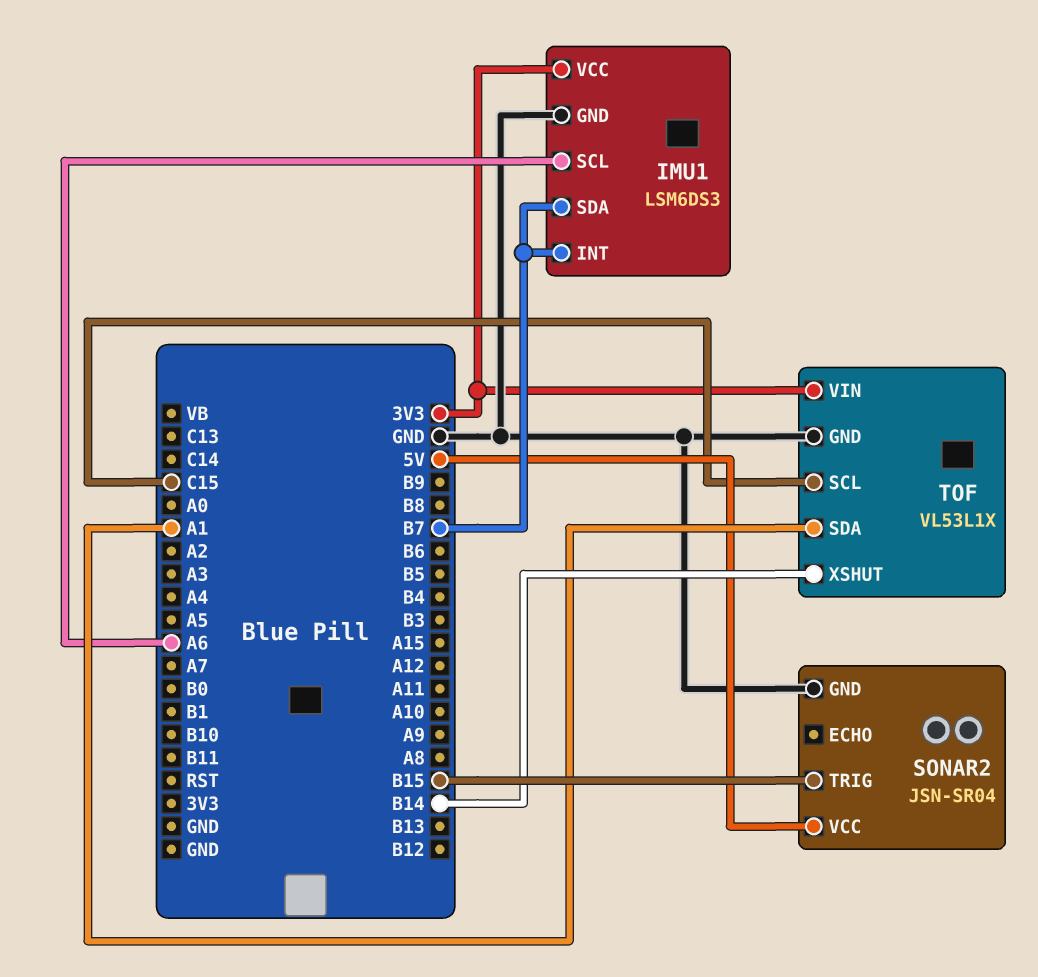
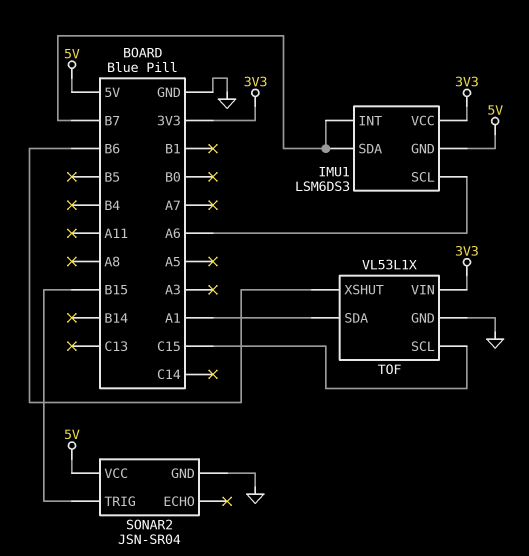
IMU1 pin GND: GND -> 5V
TOF pin XSHUT: B14 -> B6

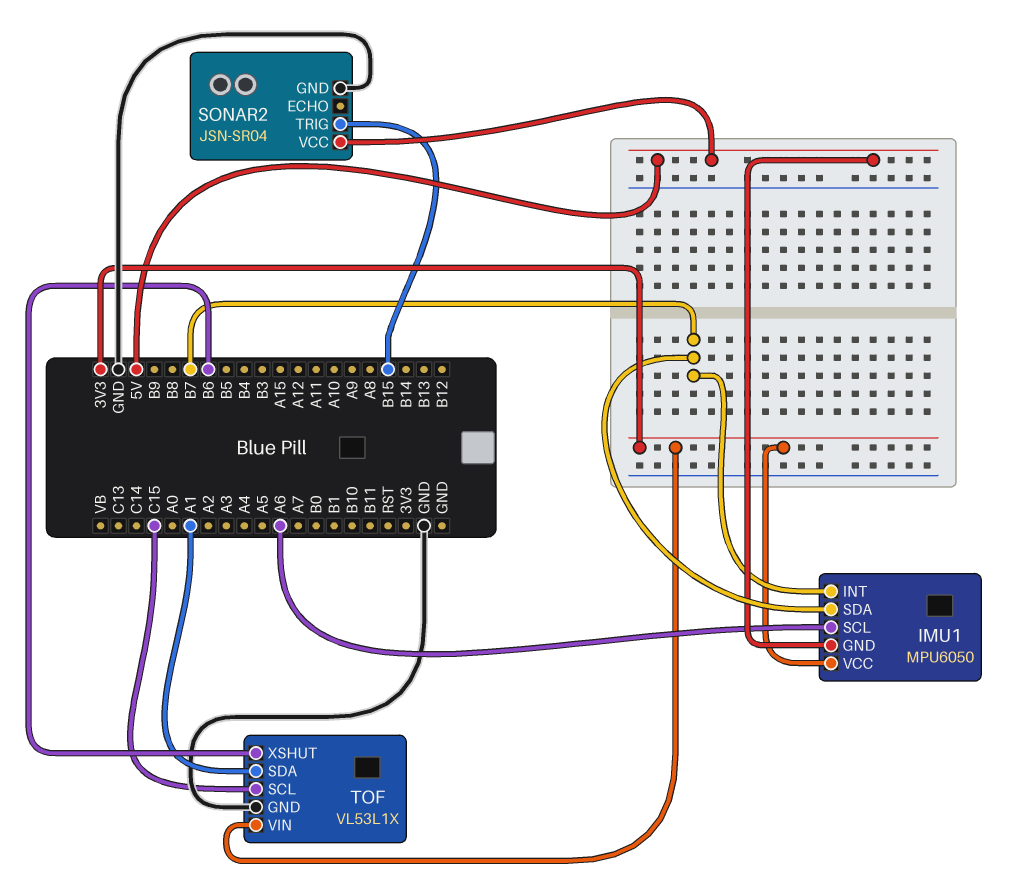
IMU1: LSM6DS3 -> MPU6050

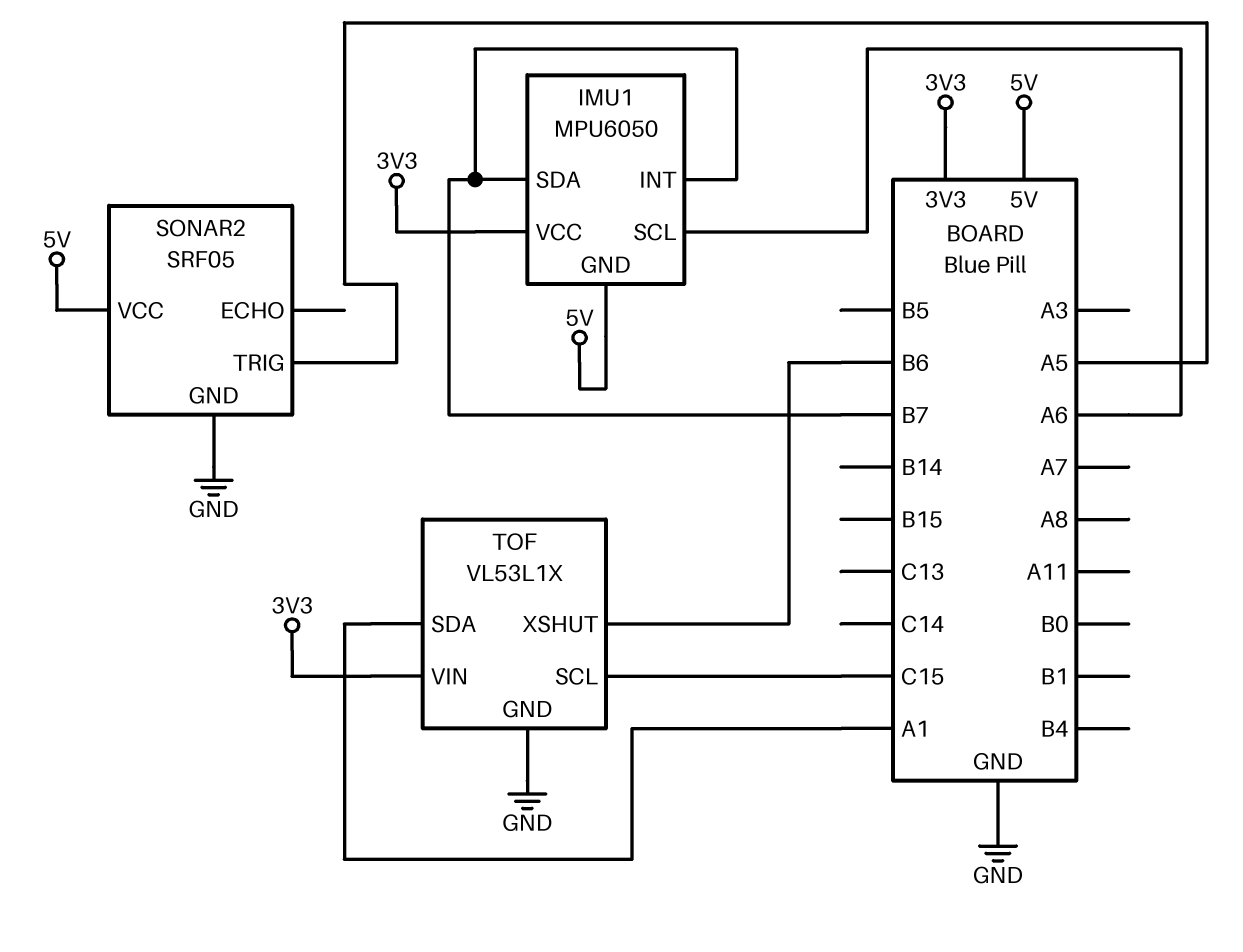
SONAR2: JSN-SR04 -> SRF05
SONAR2 pin TRIG: B15 -> A5

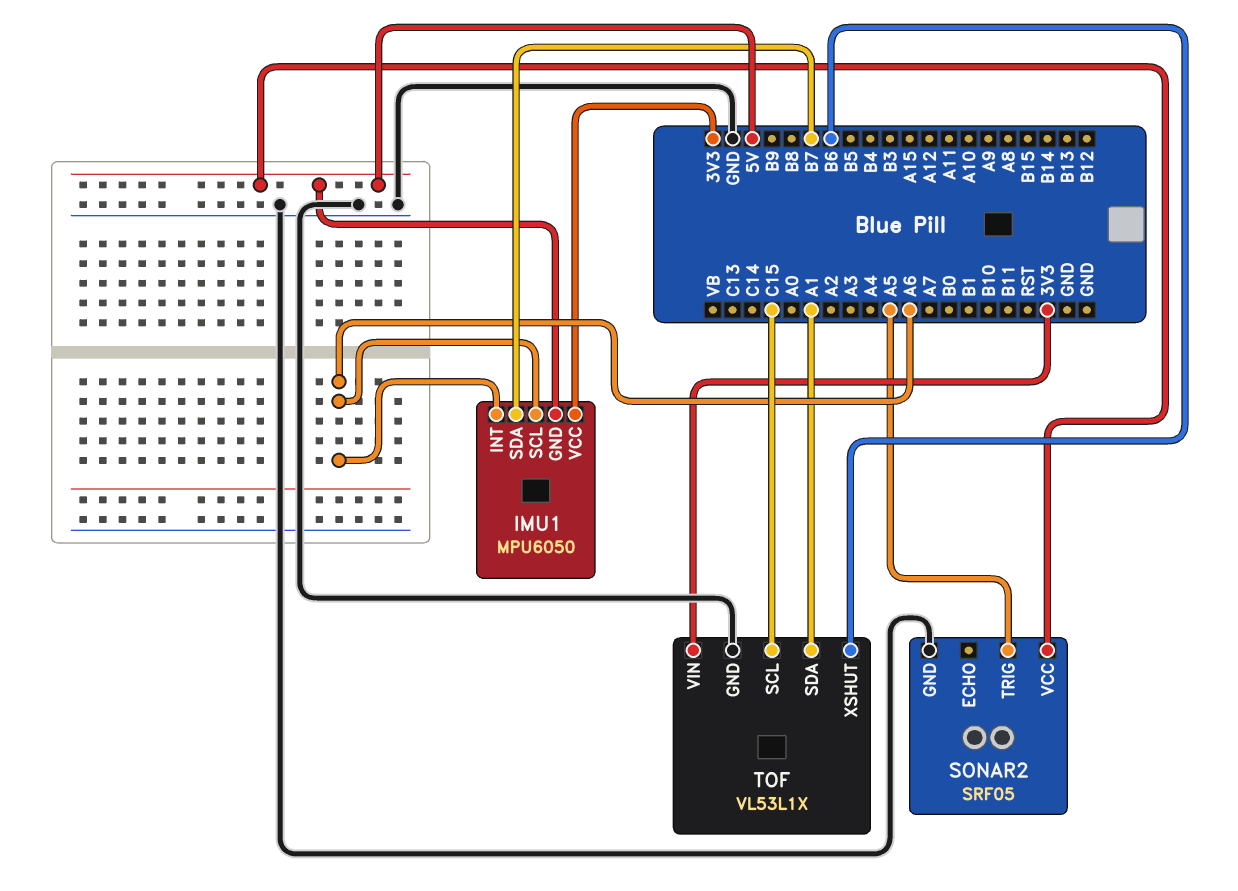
IMU1 pin INT: B7 -> A6

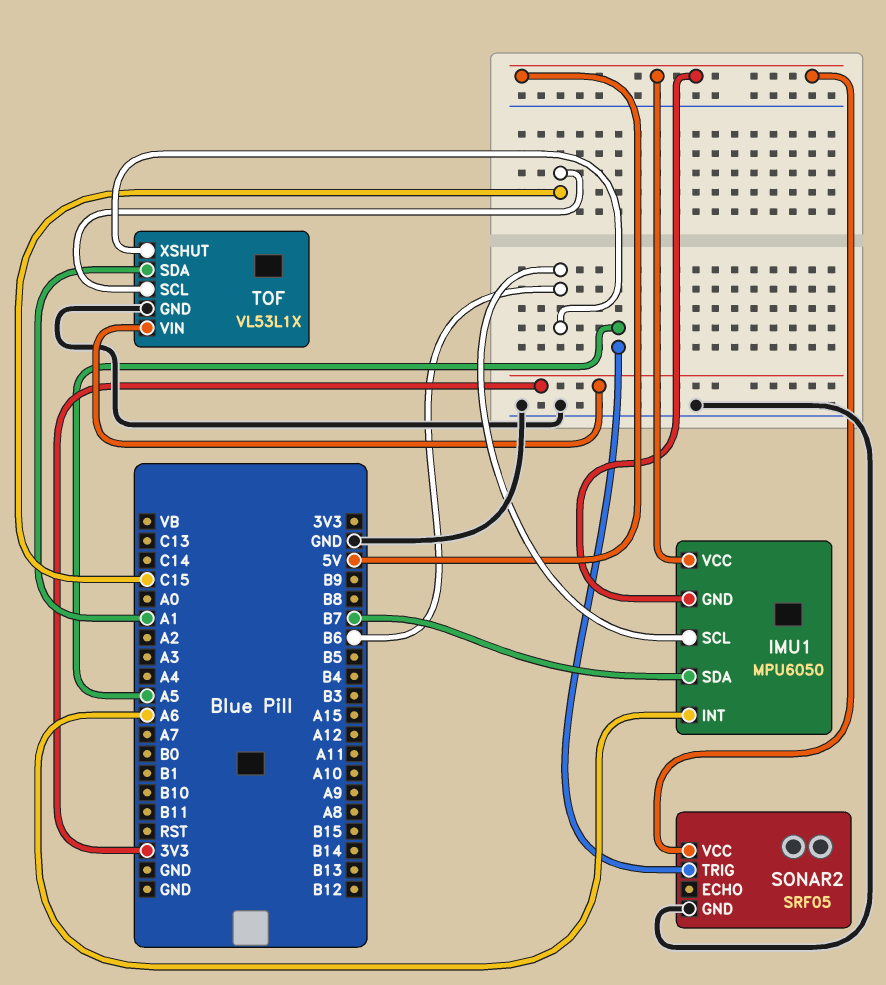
IMU1 pin SCL: A6 -> B6
IMU1 pin VCC: 3V3 -> 5V

